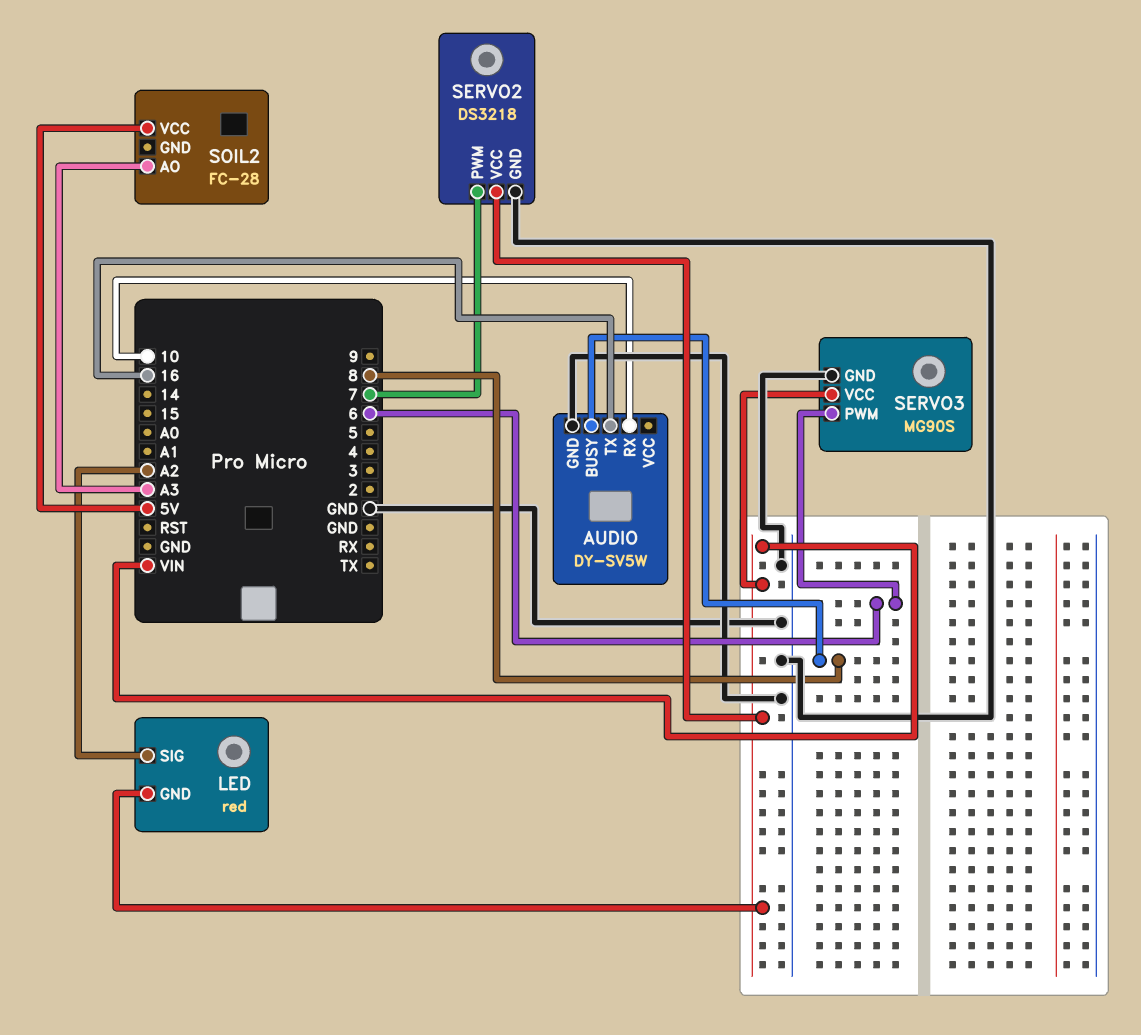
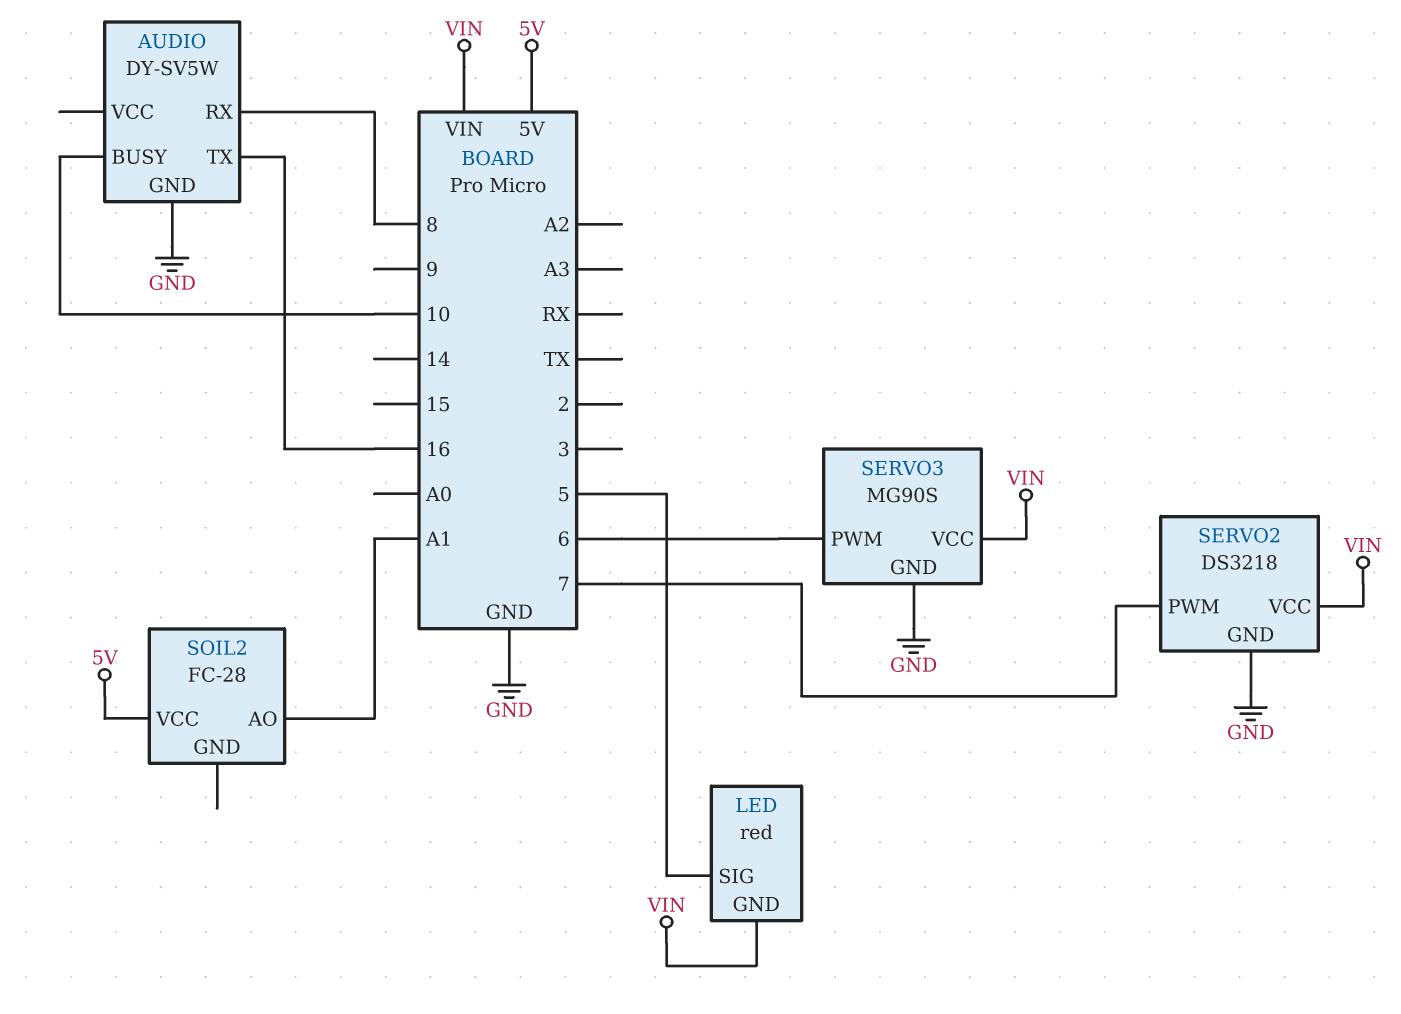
AUDIO pin BUSY: 8 -> 10
AUDIO pin RX: 10 -> 8
LED pin SIG: A2 -> 5
SOIL2 pin AO: A3 -> A1

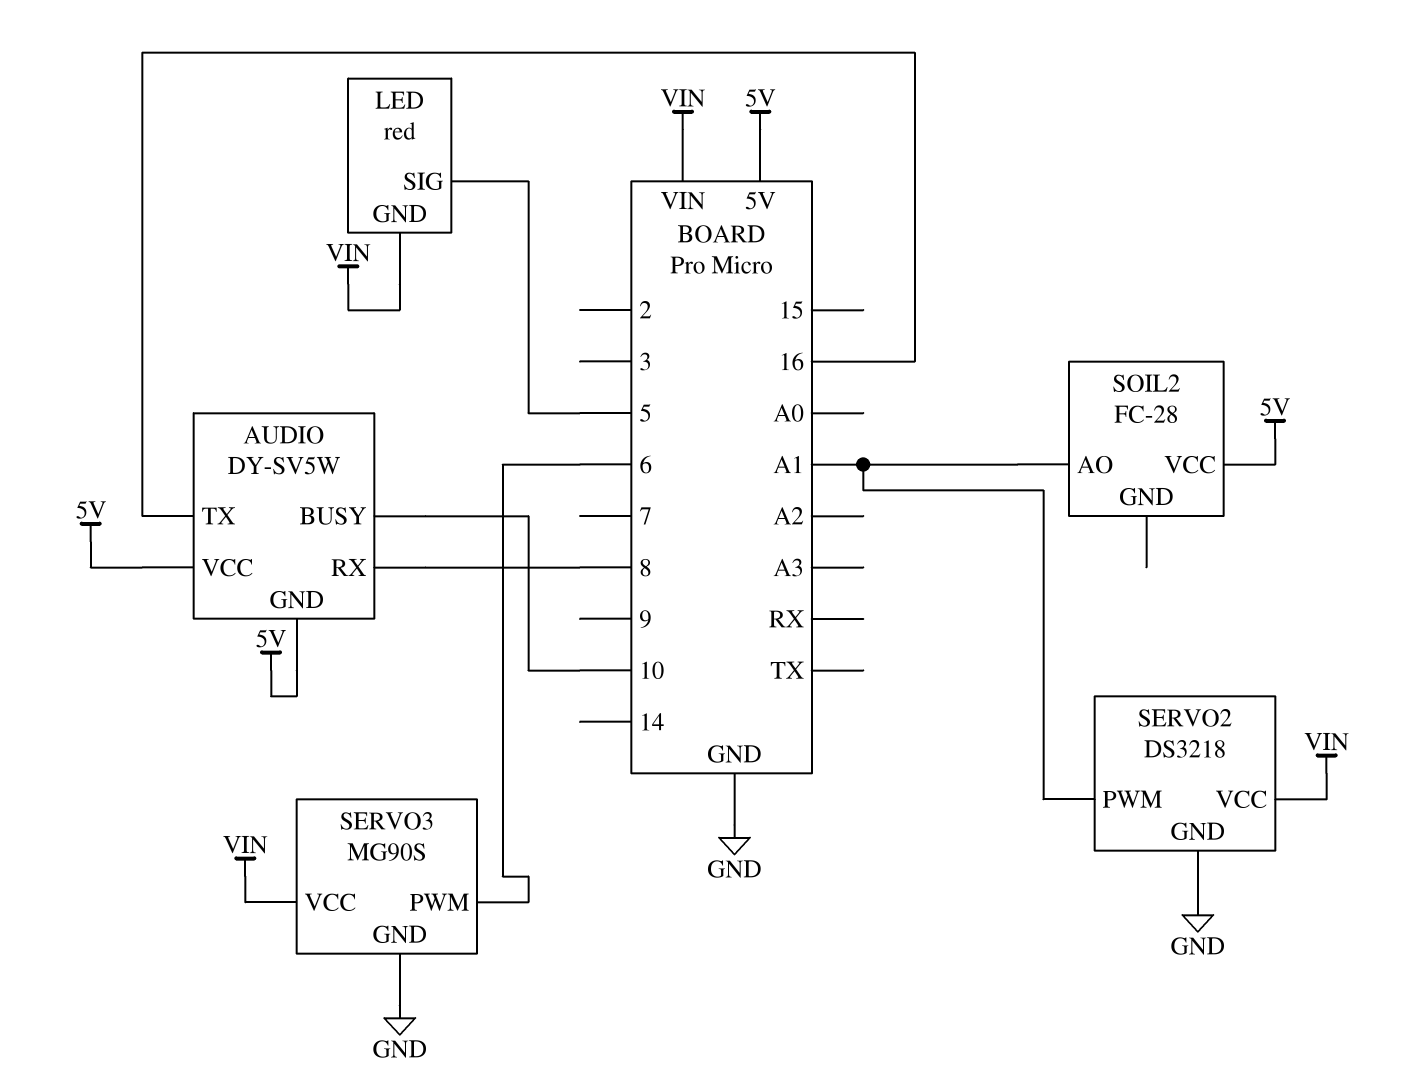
AUDIO pin GND: GND -> 5V
AUDIO pin VCC: none -> 5V
SERVO2 pin PWM: 7 -> A1

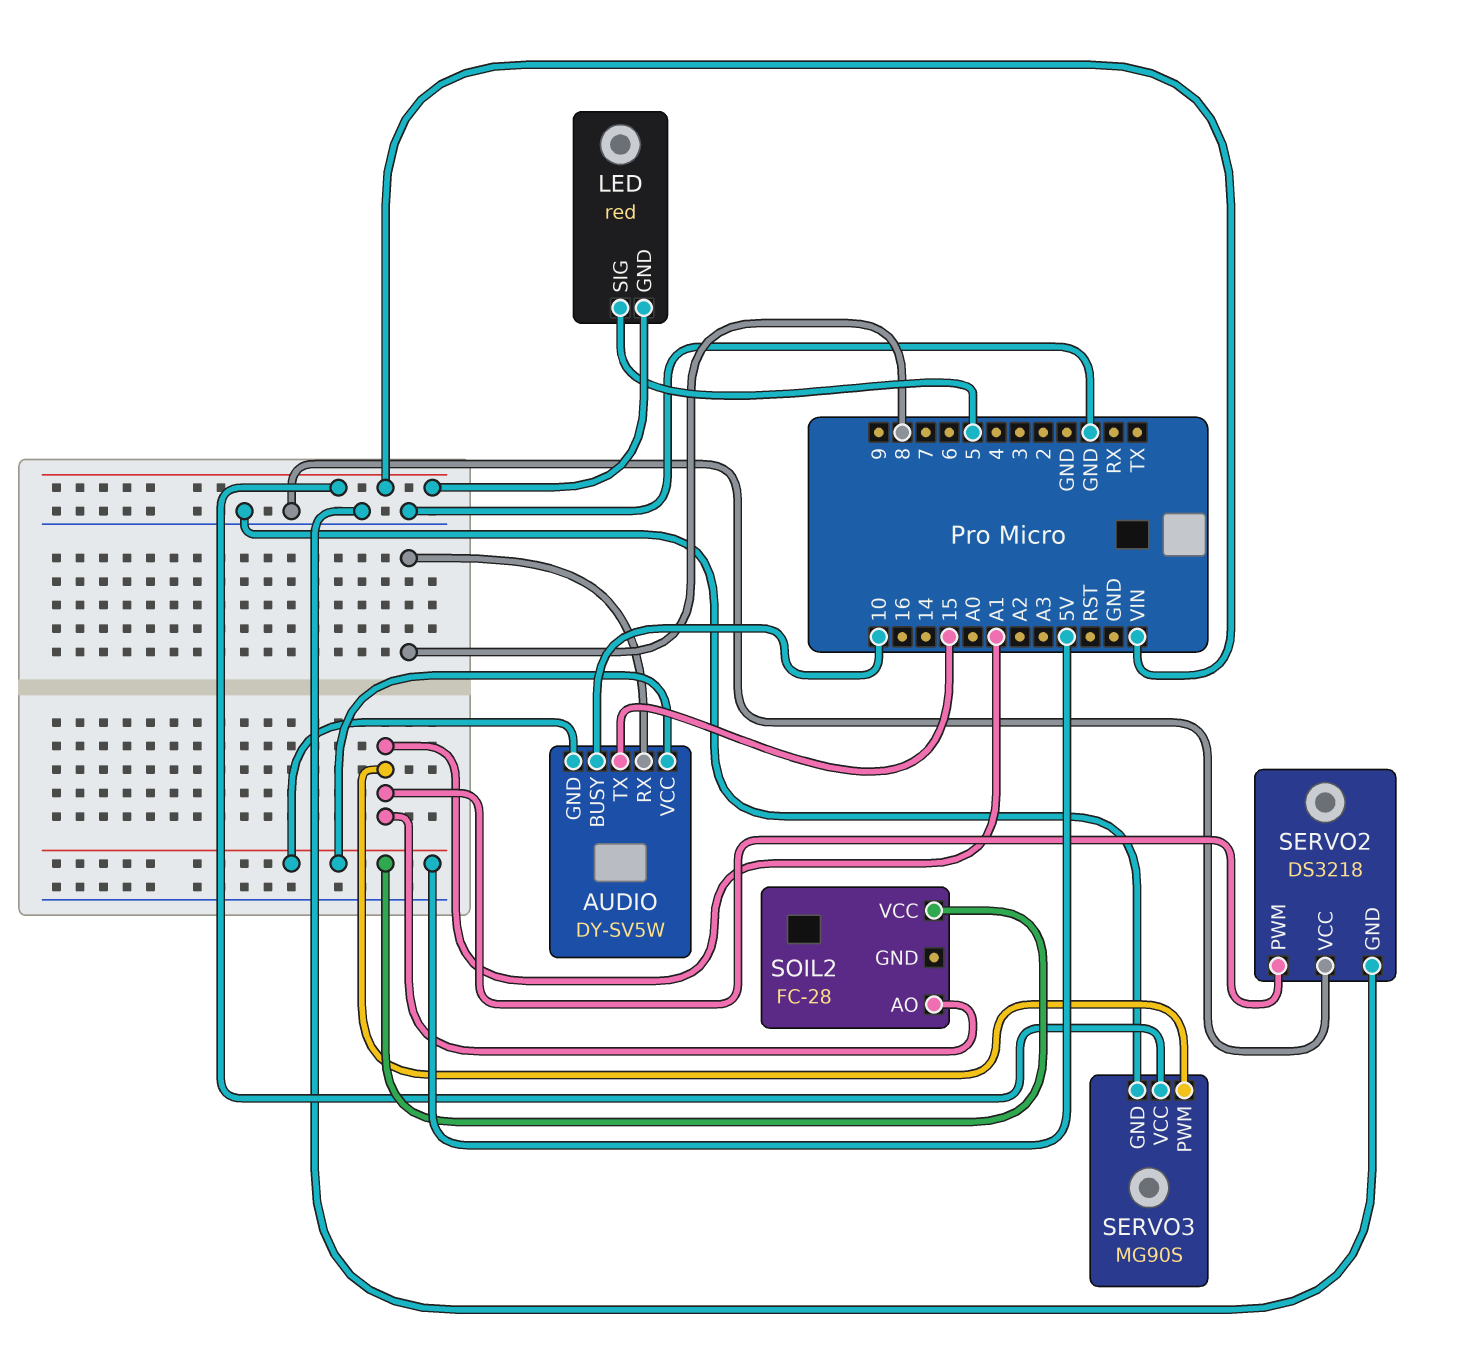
AUDIO pin TX: 16 -> 15
SERVO2 pin VCC: VIN -> GND
SERVO3 pin PWM: 6 -> A1

